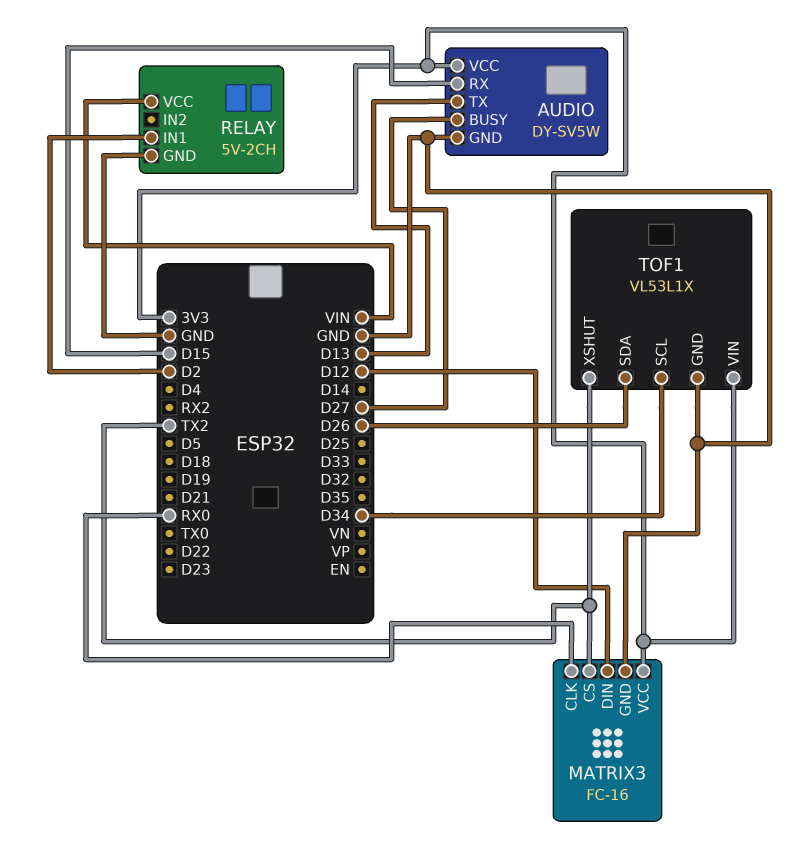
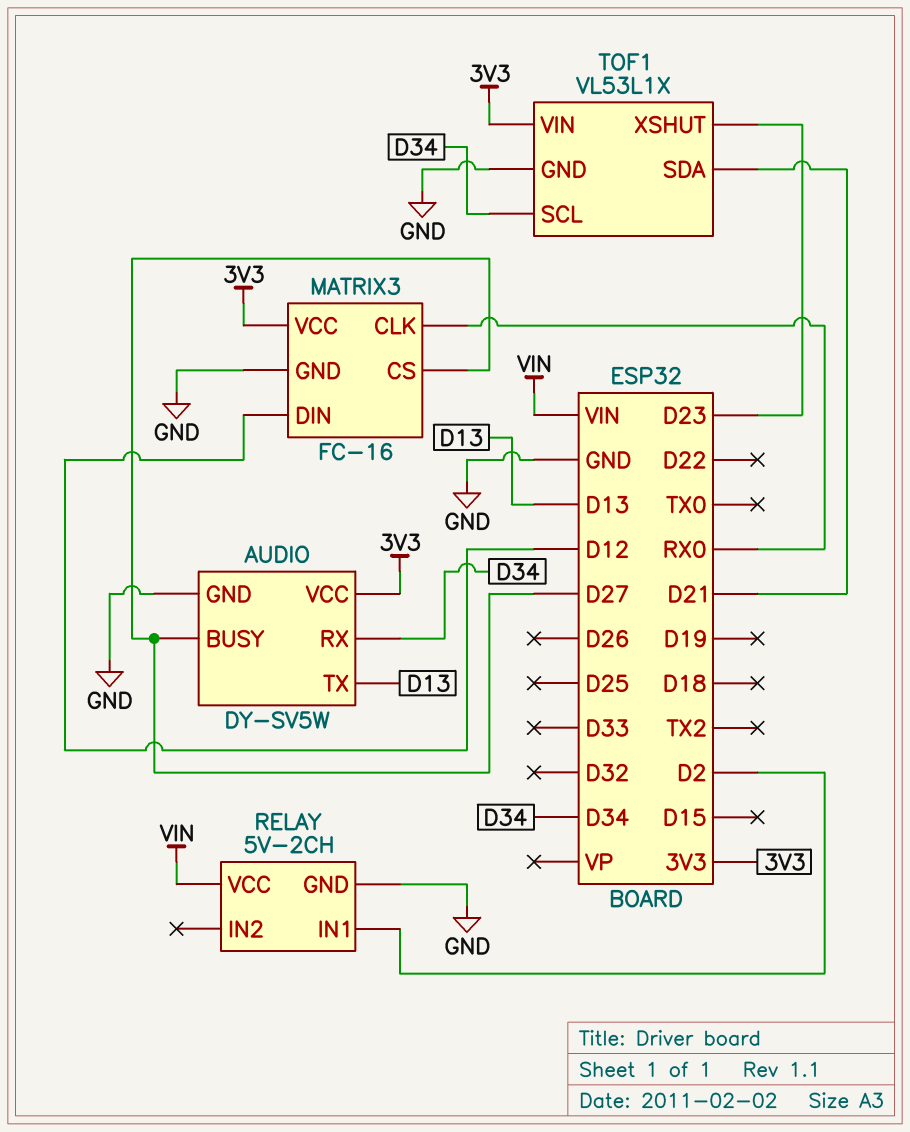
AUDIO pin RX: D15 -> D34
MATRIX3 pin CS: TX2 -> D27
TOF1 pin SDA: D26 -> D21
TOF1 pin XSHUT: TX2 -> D23

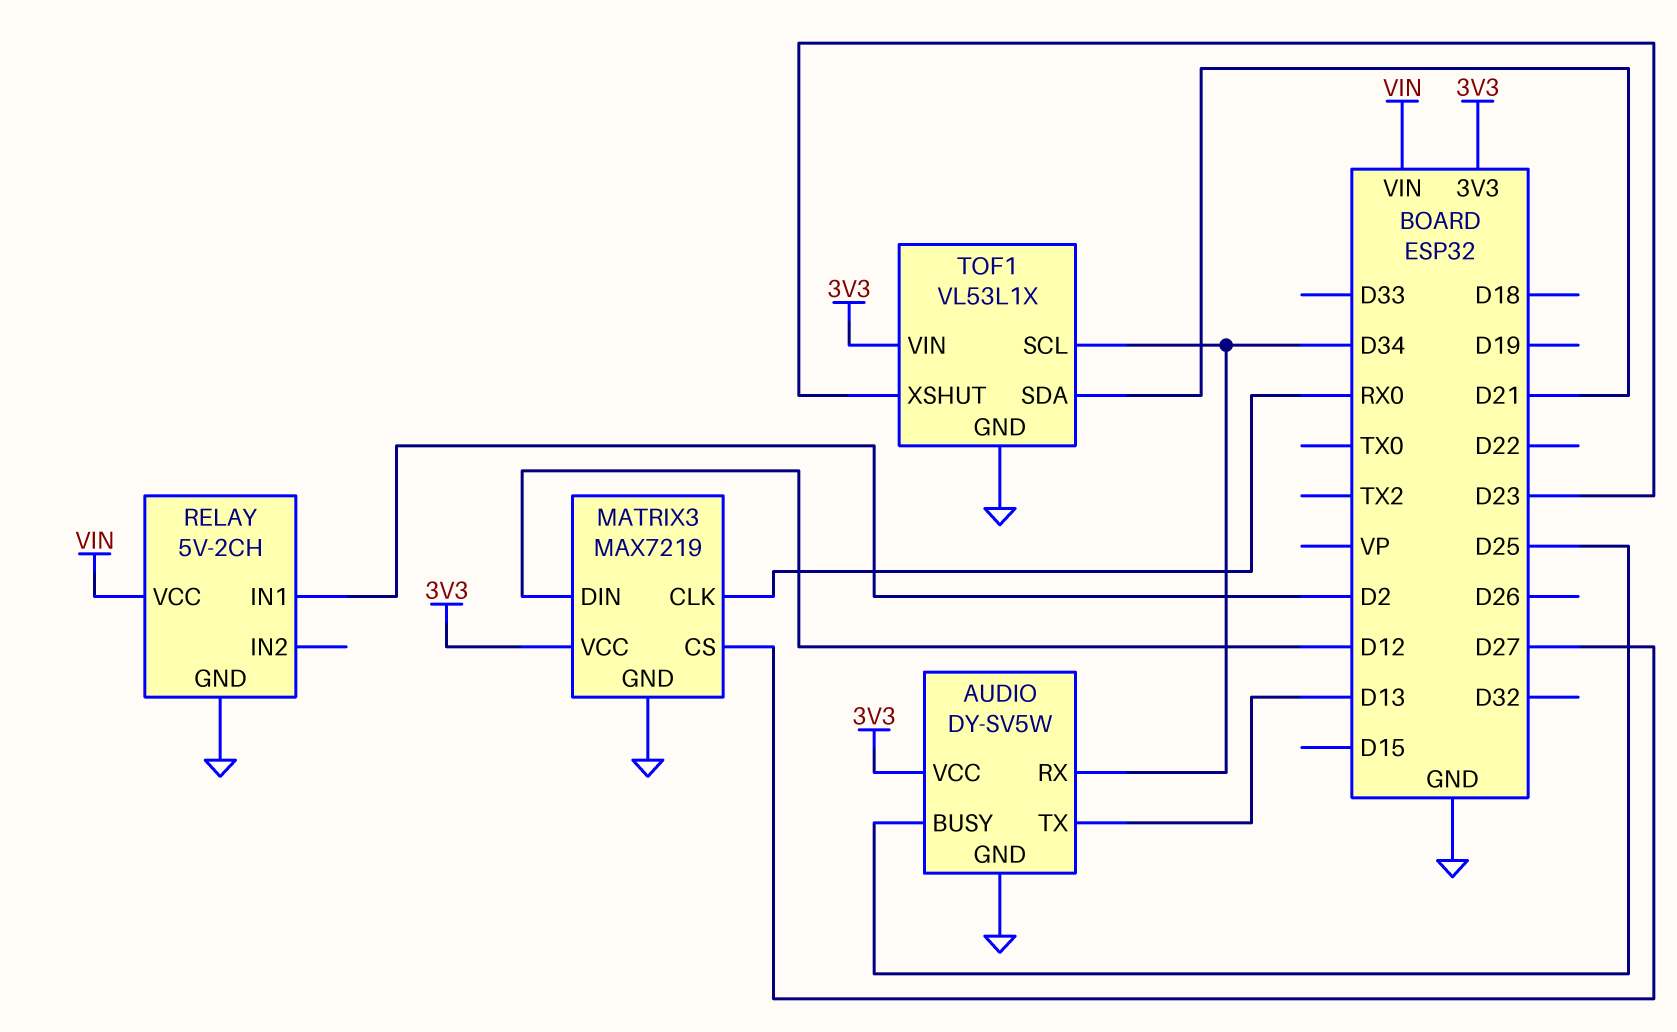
AUDIO pin BUSY: D27 -> D25
MATRIX3: FC-16 -> MAX7219

